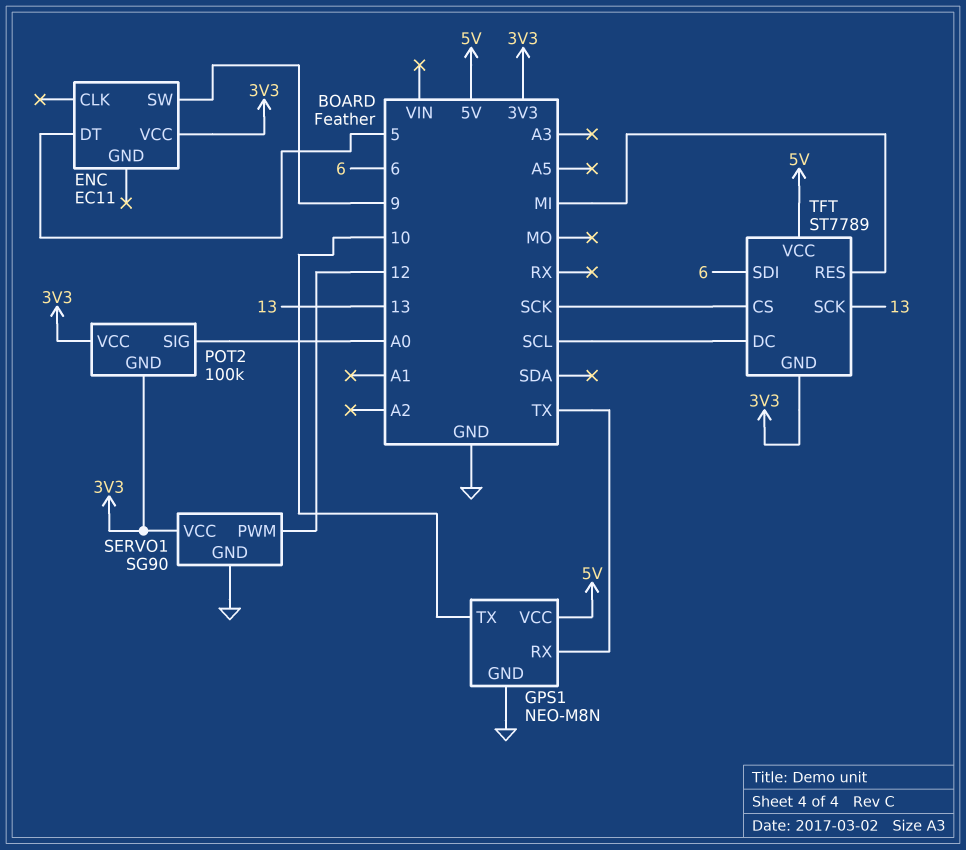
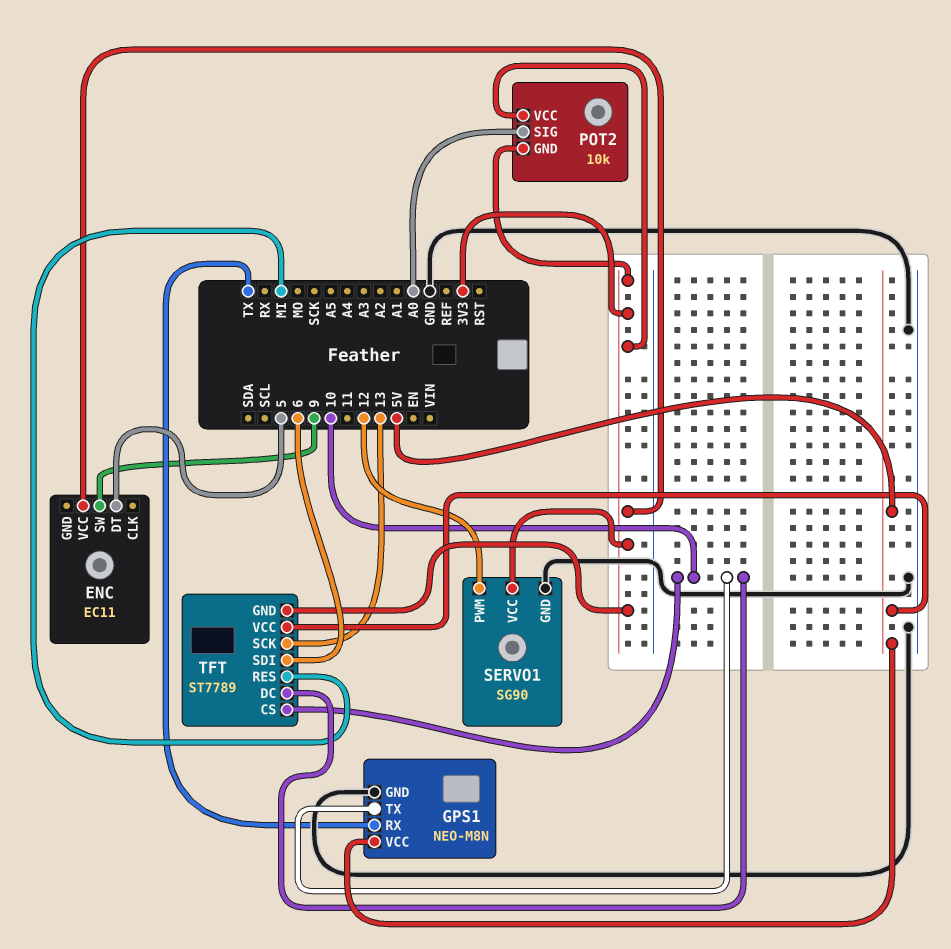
POT2: 100k -> 10k
TFT pin CS: SCK -> 10
TFT pin DC: SCL -> 10

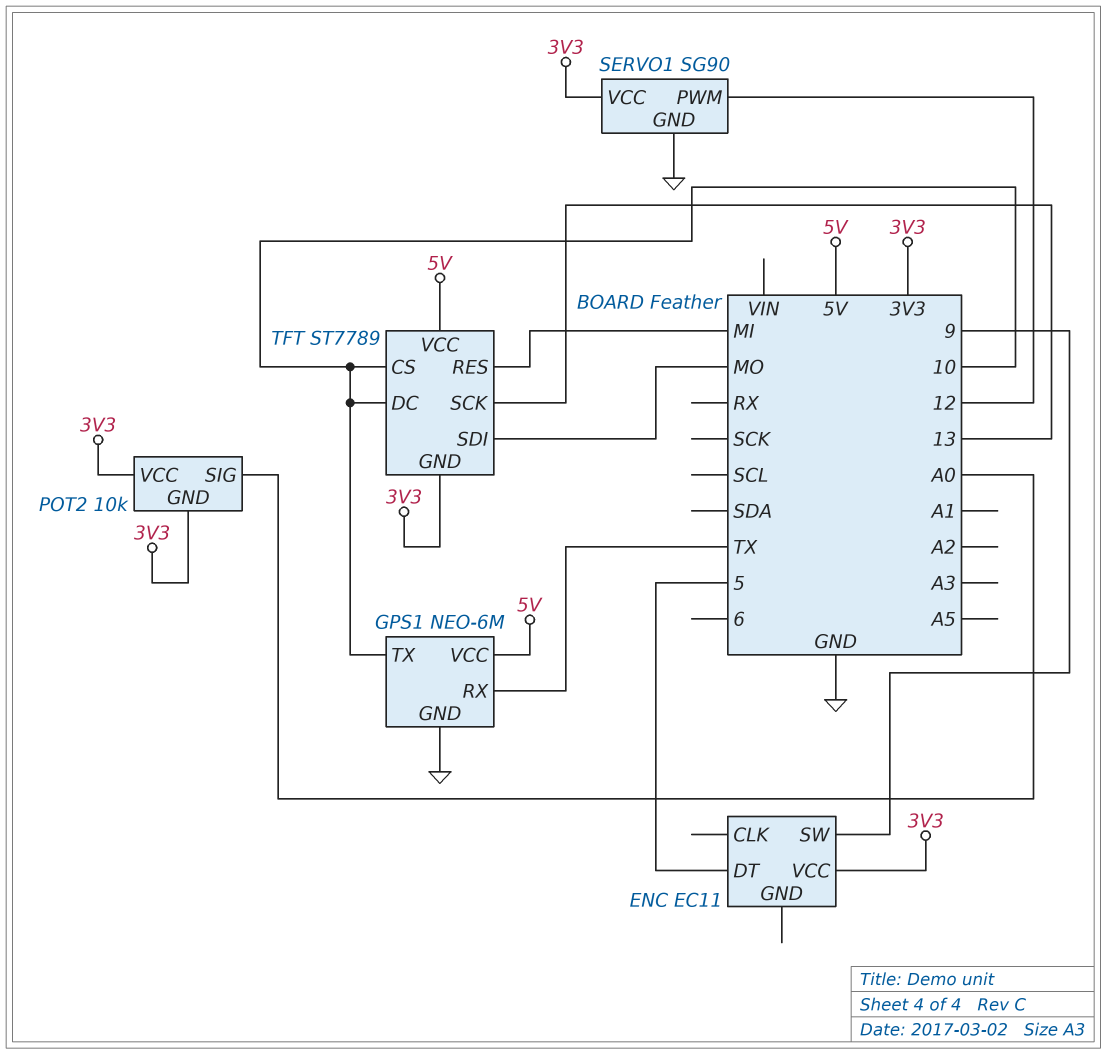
GPS1: NEO-M8N -> NEO-6M
TFT pin SDI: 6 -> MO

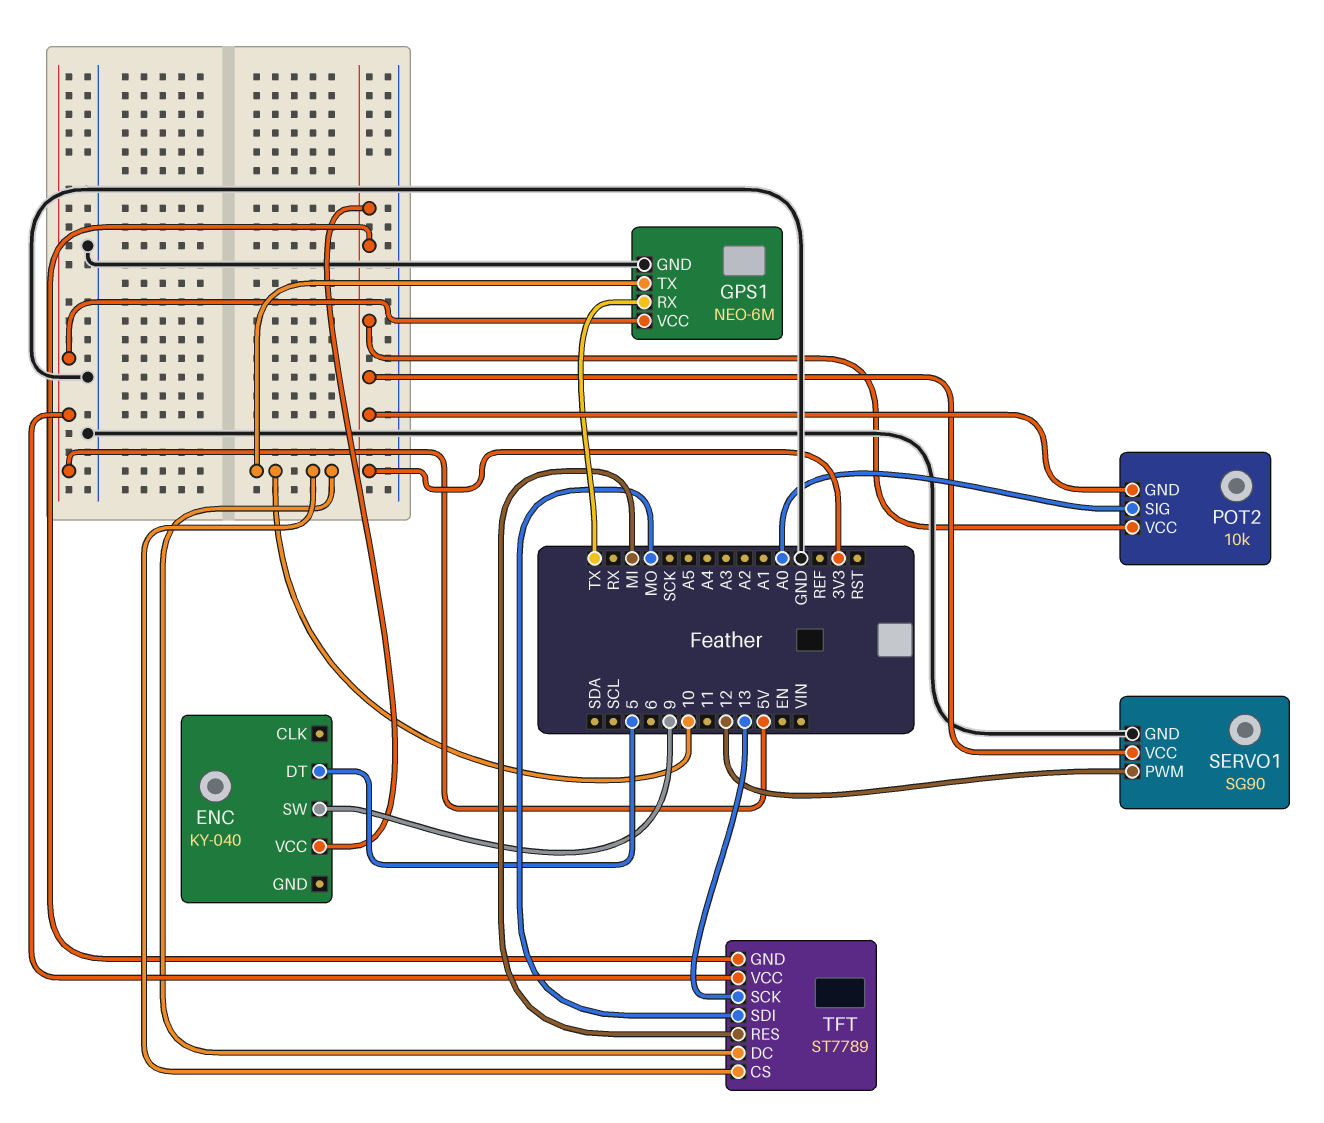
ENC: EC11 -> KY-040

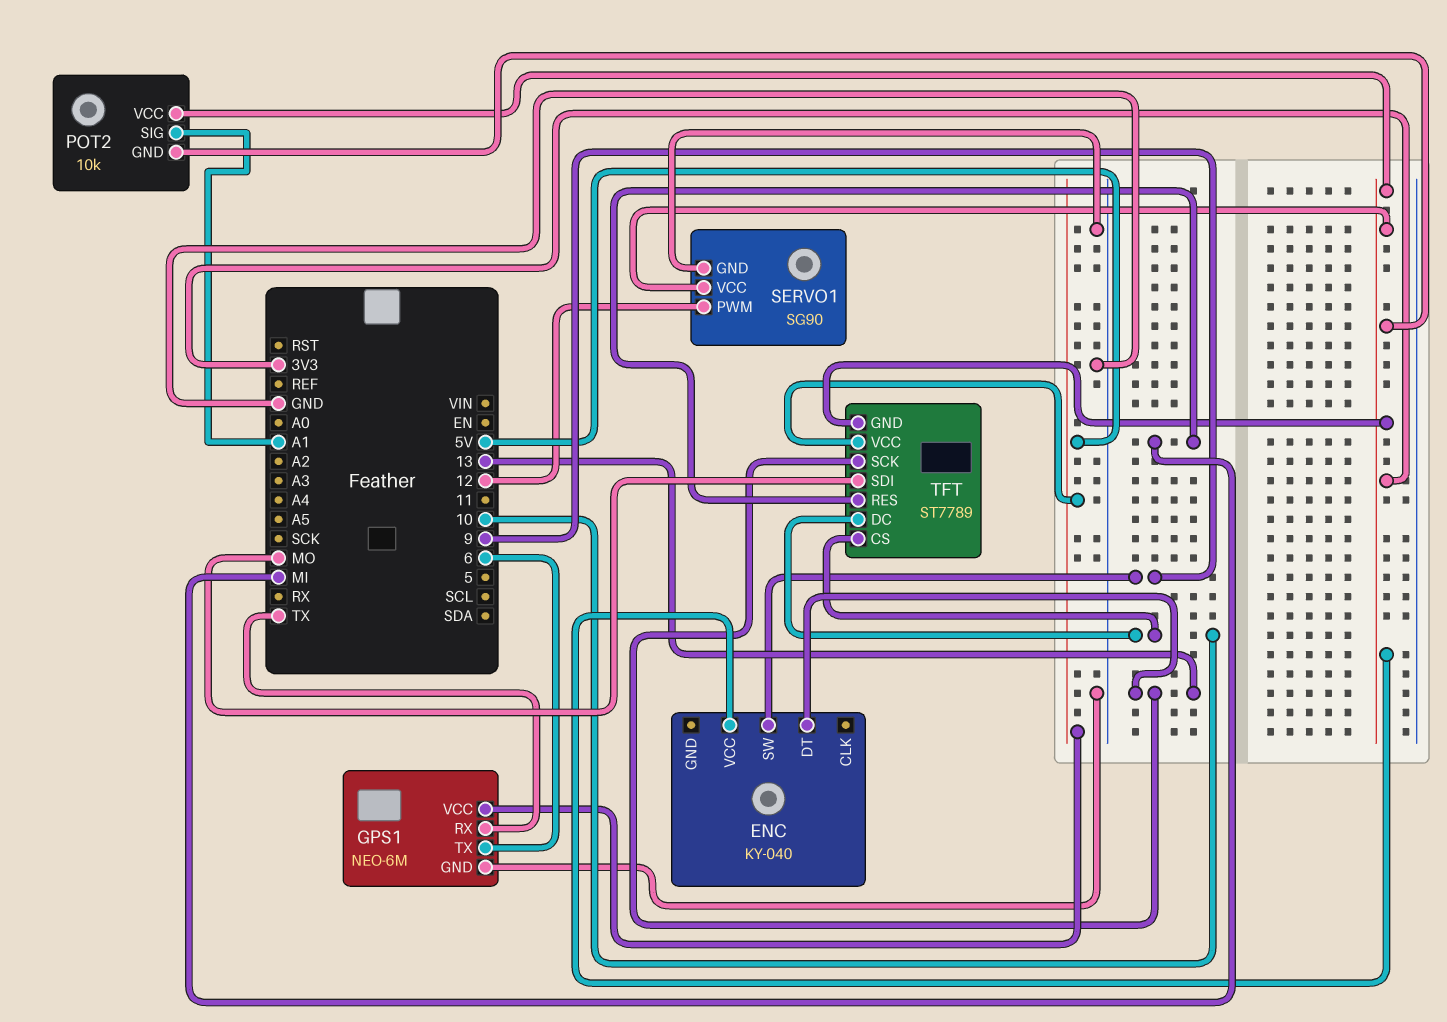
ENC pin DT: 5 -> 13
GPS1 pin TX: 10 -> 6
POT2 pin SIG: A0 -> A1

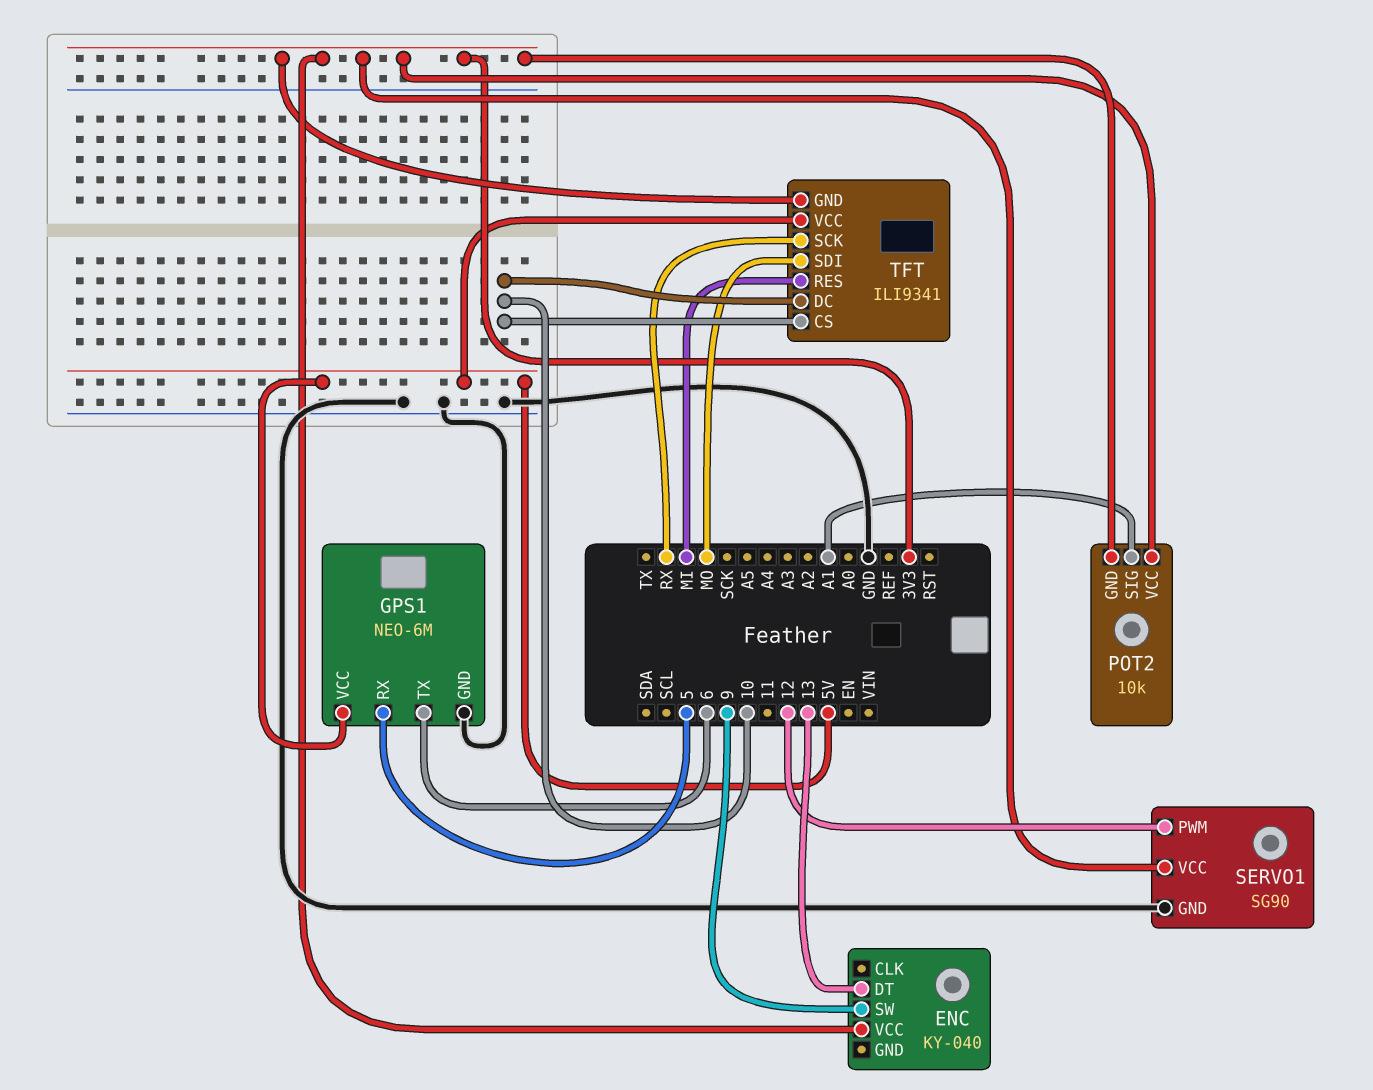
GPS1 pin RX: TX -> 5
TFT: ST7789 -> ILI9341
TFT pin SCK: 13 -> RX

